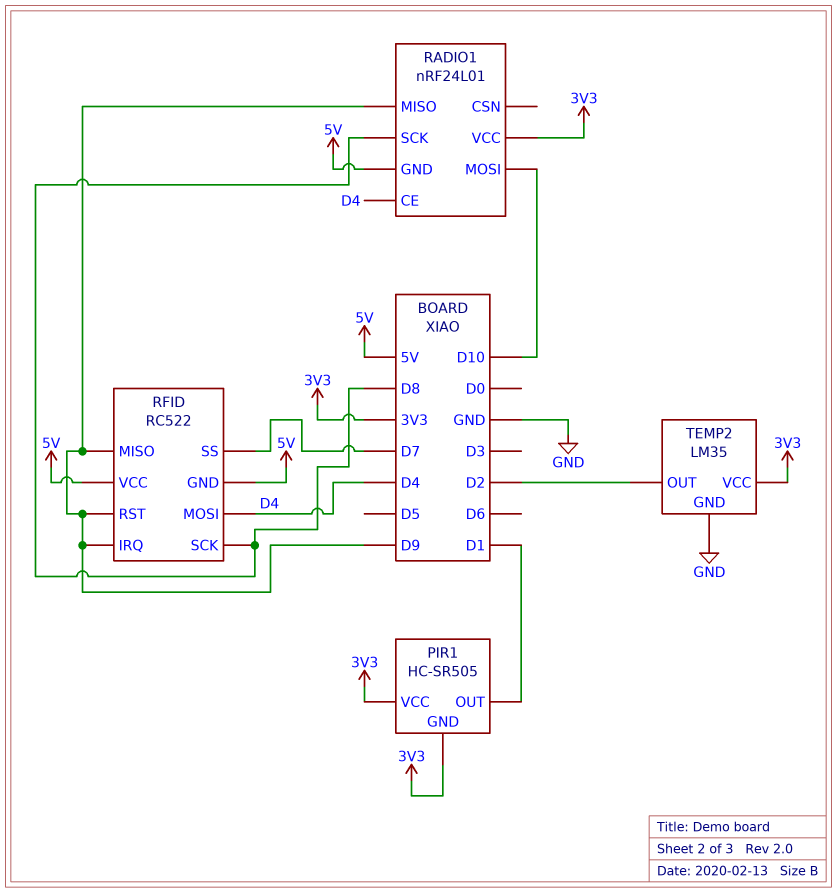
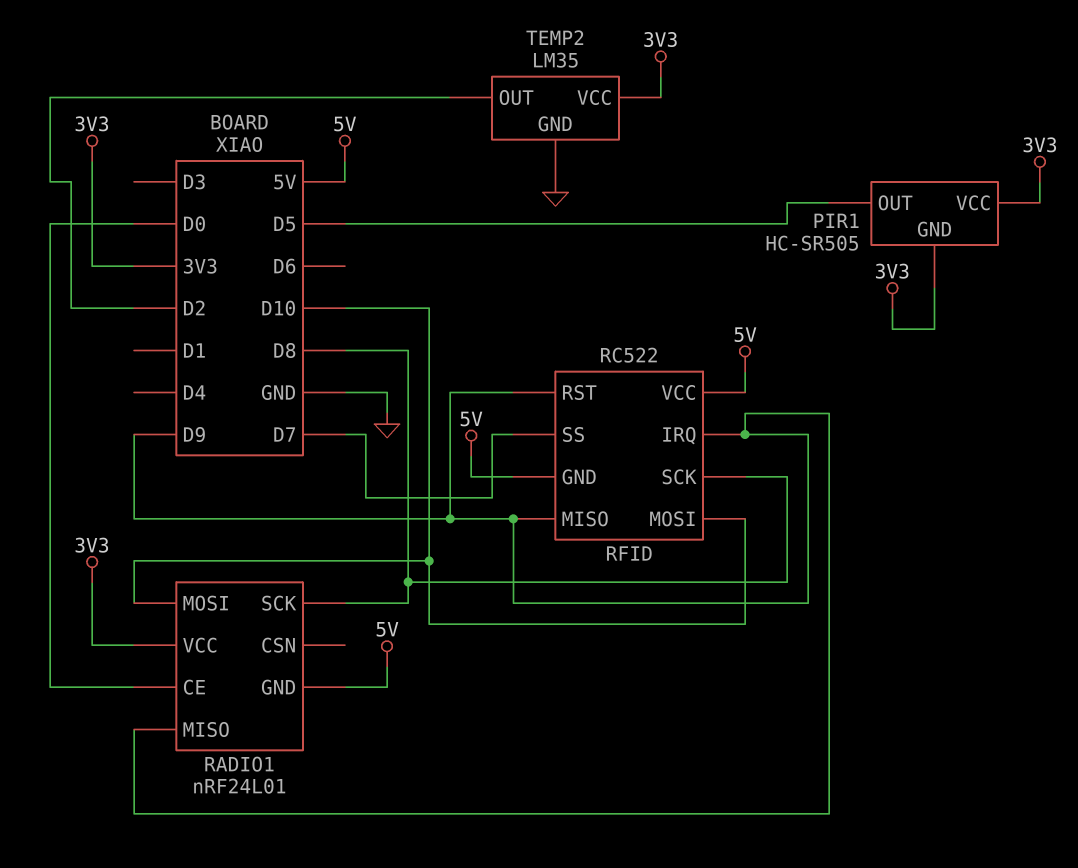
PIR1 pin OUT: D1 -> D5
RADIO1 pin CE: D4 -> D0
RFID pin MOSI: D4 -> D10

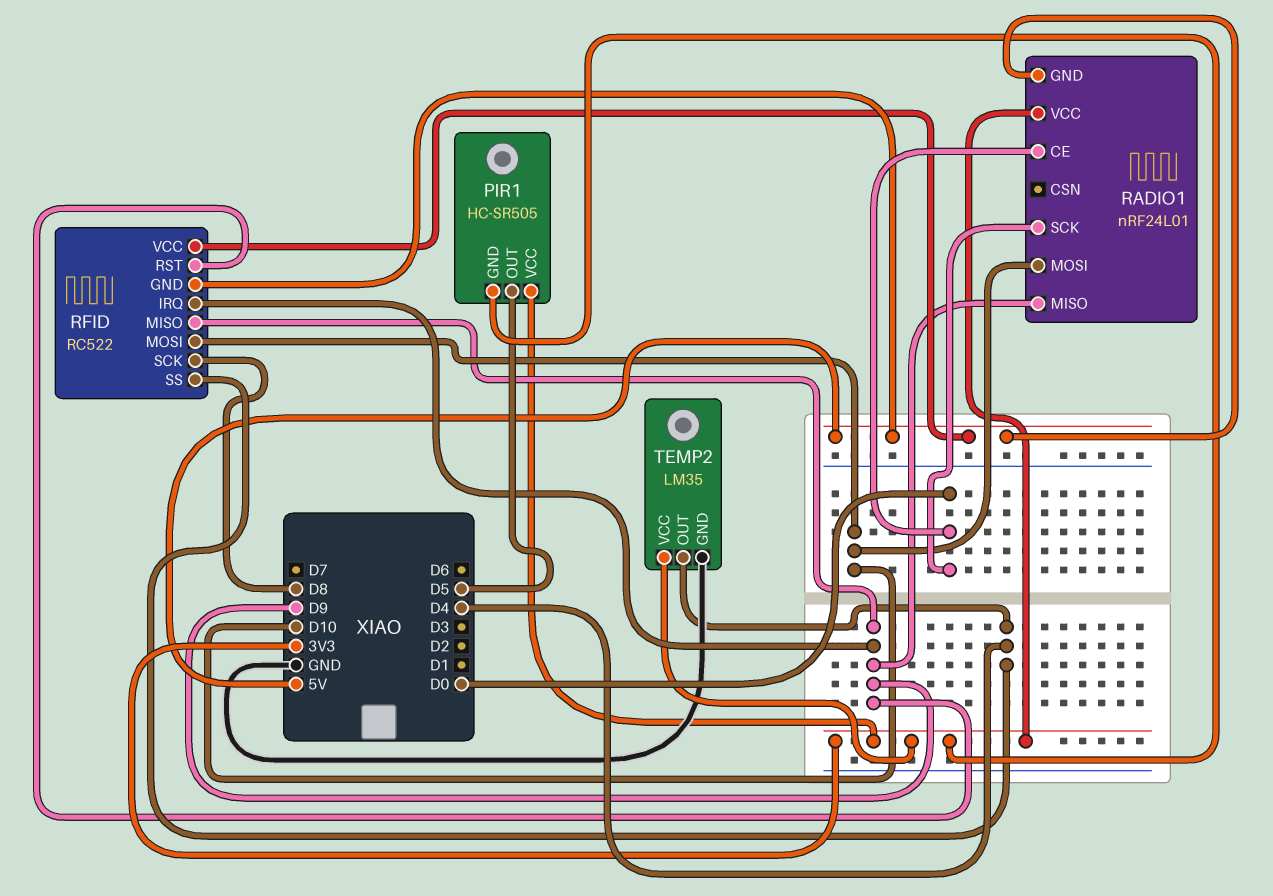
RADIO1 pin SCK: D8 -> D0
RFID pin SS: D7 -> D4
TEMP2 pin OUT: D2 -> D4

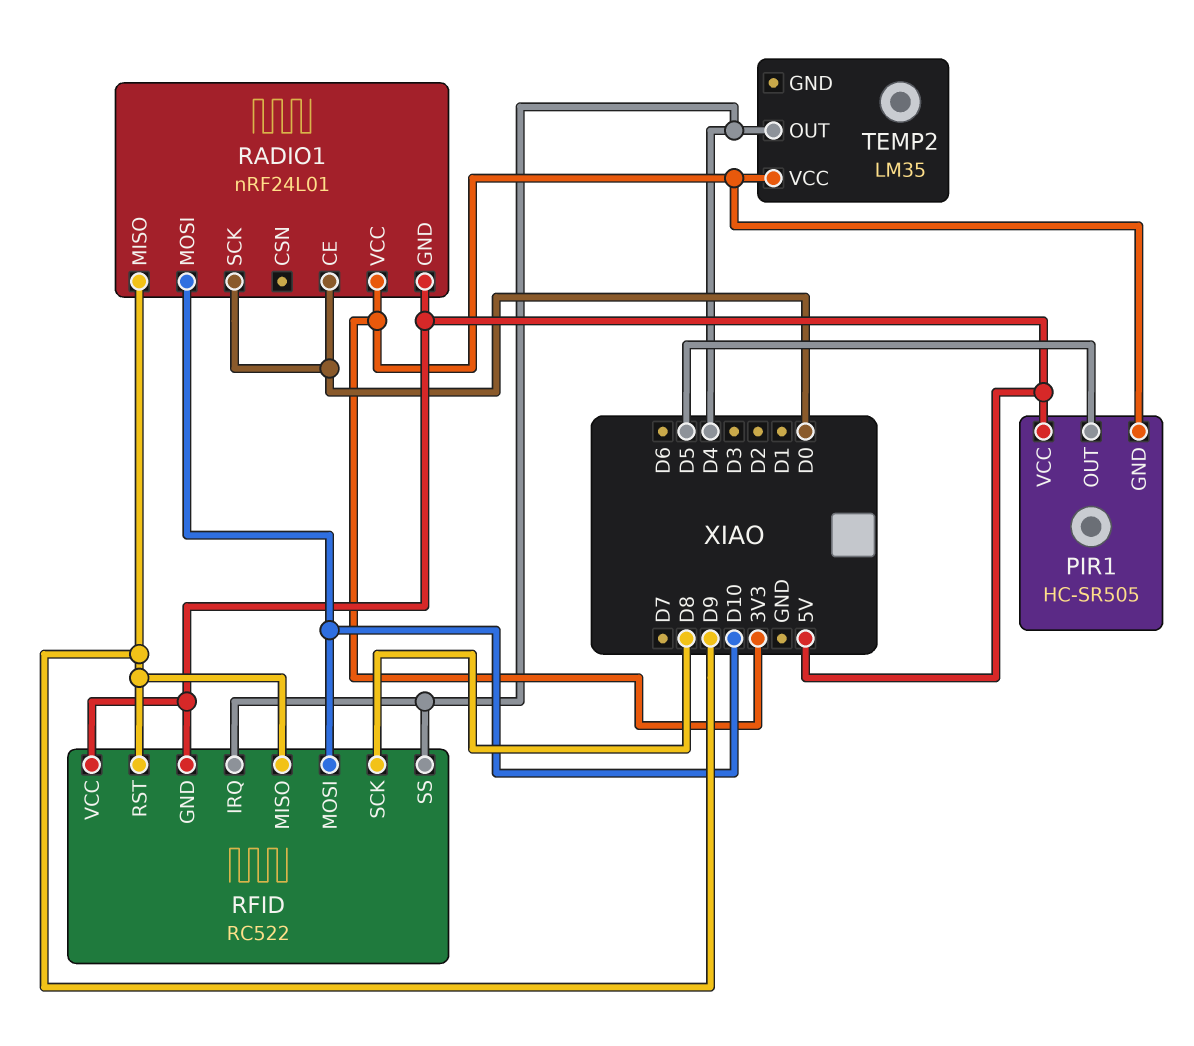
PIR1 pin VCC: 3V3 -> 5V
RFID pin IRQ: D9 -> D4
TEMP2 pin GND: GND -> none

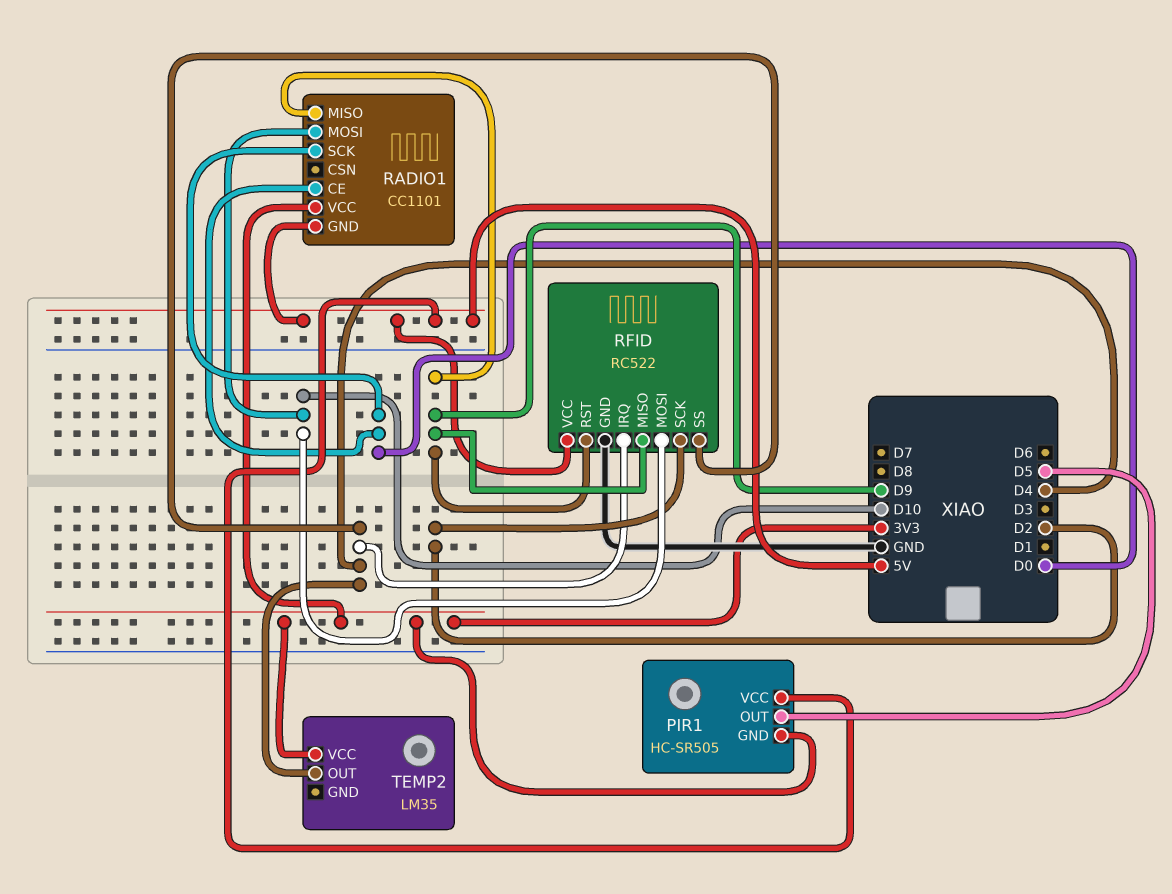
RADIO1: nRF24L01 -> CC1101
RFID pin GND: 5V -> GND
RFID pin SCK: D8 -> D2

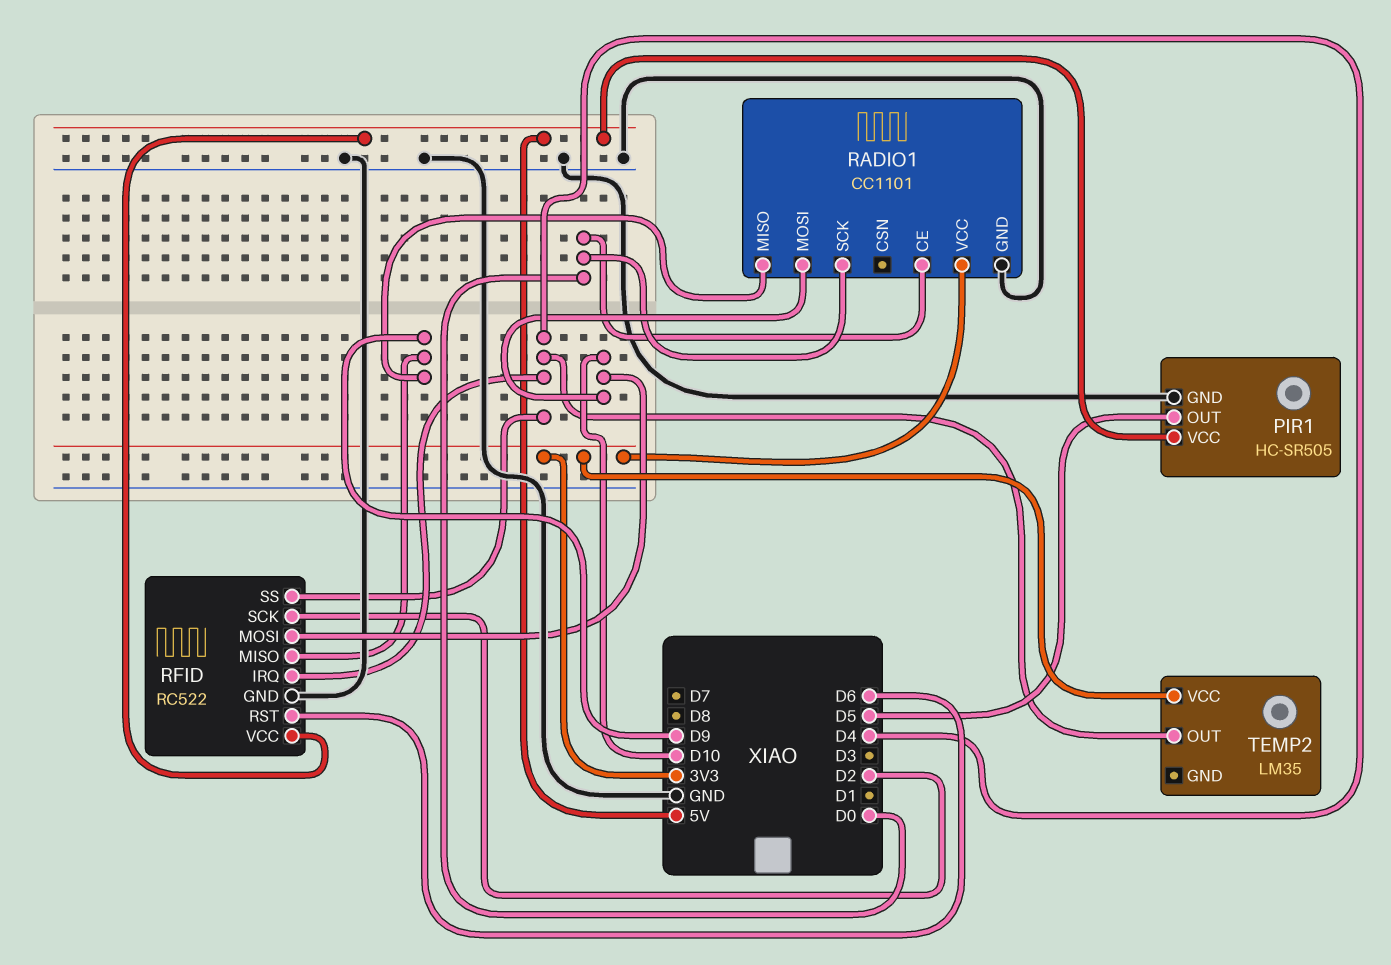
PIR1 pin GND: 3V3 -> GND
RADIO1 pin GND: 5V -> GND
RFID pin RST: D9 -> D6

